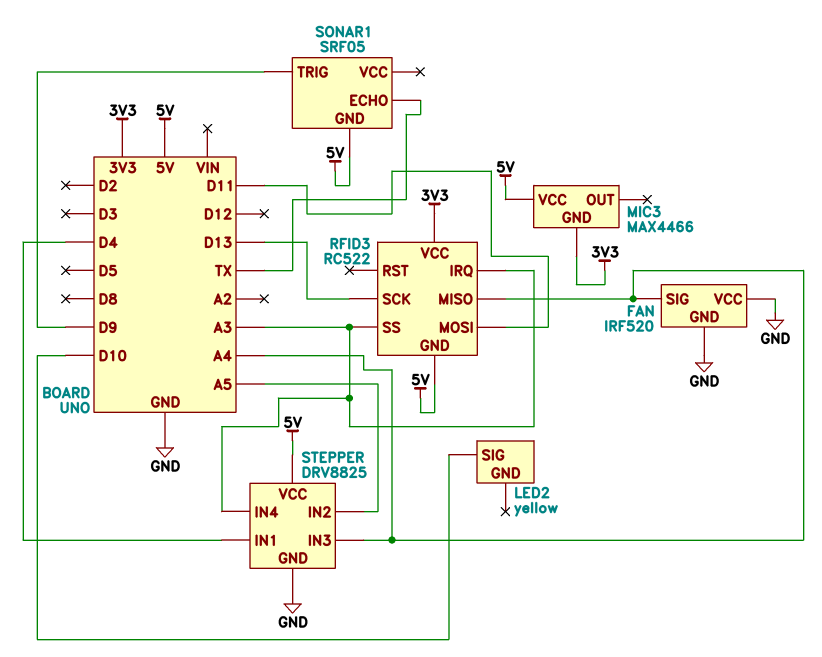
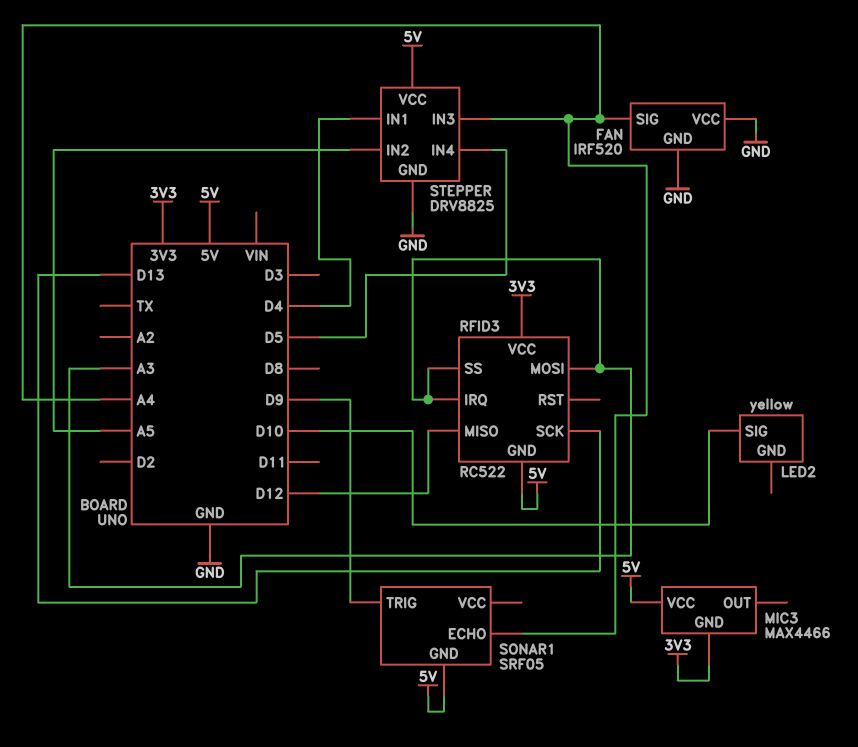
RFID3 pin MISO: A4 -> D12
RFID3 pin MOSI: D11 -> A3
SONAR1 pin ECHO: TX -> A4
STEPPER pin IN4: A3 -> D5

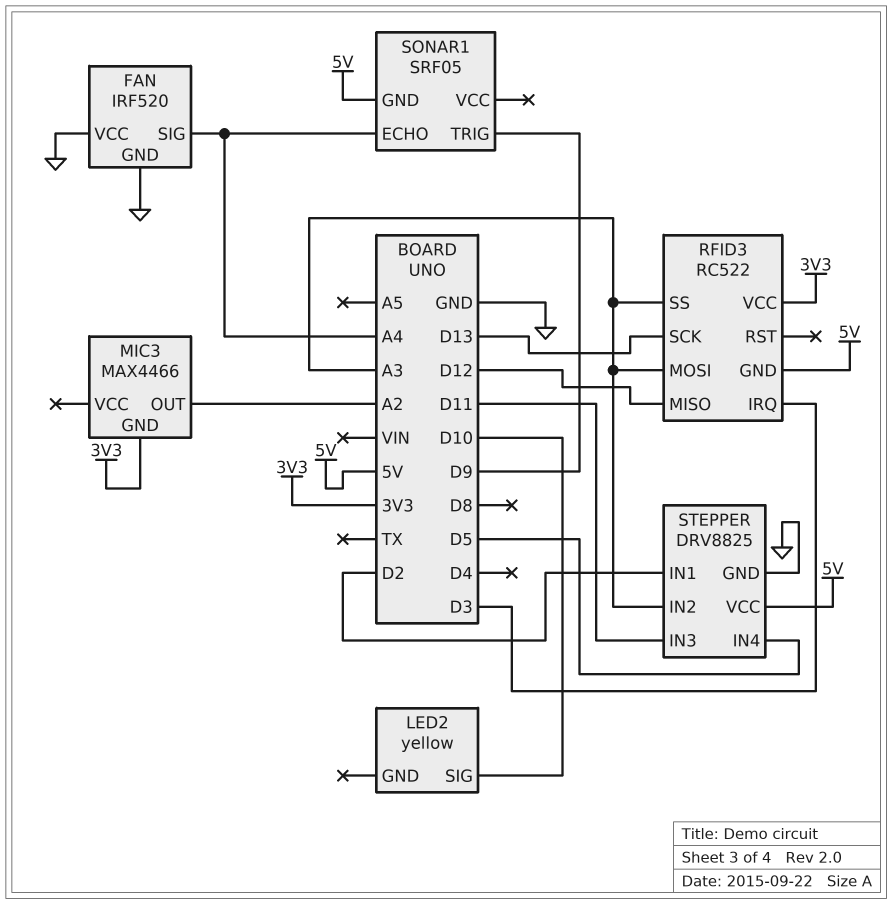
MIC3 pin OUT: none -> A2
MIC3 pin VCC: 5V -> none
RFID3 pin IRQ: A3 -> D3
STEPPER pin IN1: D4 -> D2
STEPPER pin IN2: A5 -> A3
STEPPER pin IN3: A4 -> D11

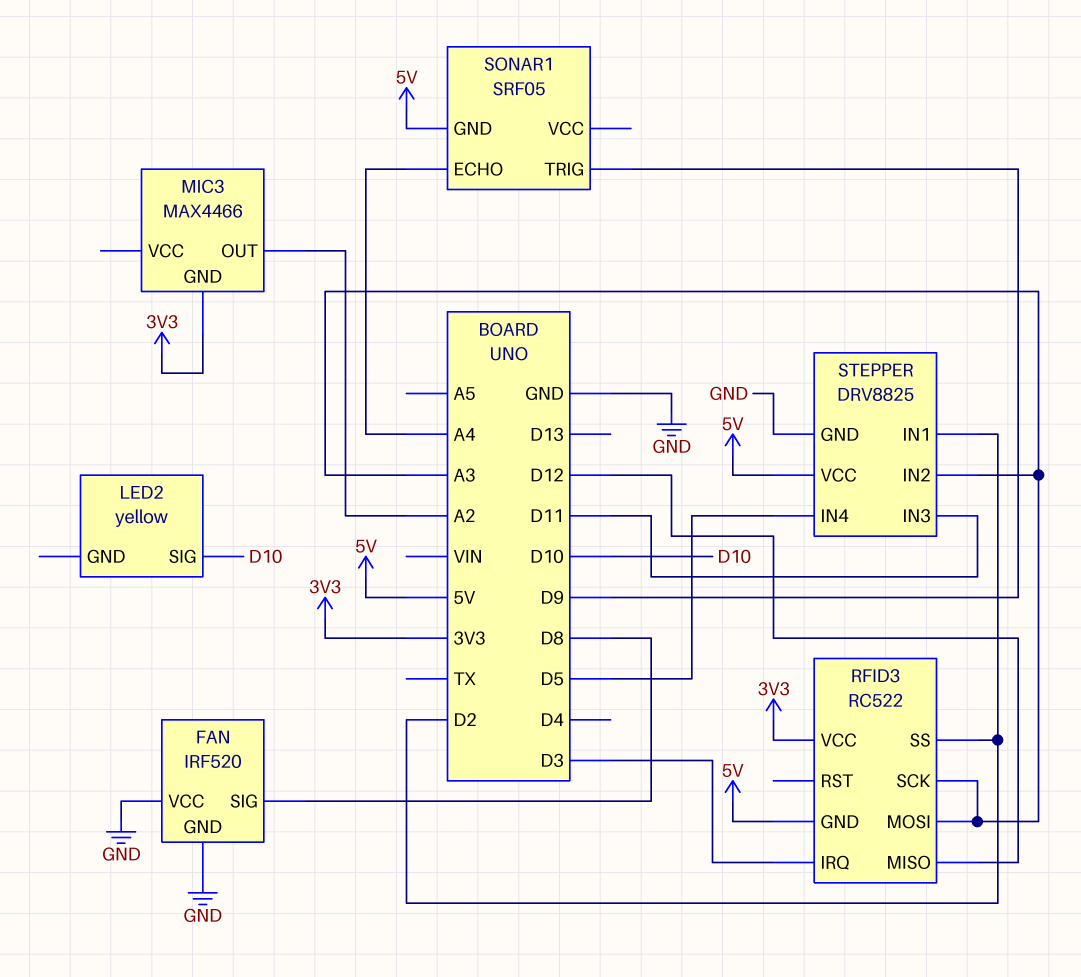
FAN pin SIG: A4 -> D8
RFID3 pin SCK: D13 -> A3
RFID3 pin SS: A3 -> D2

